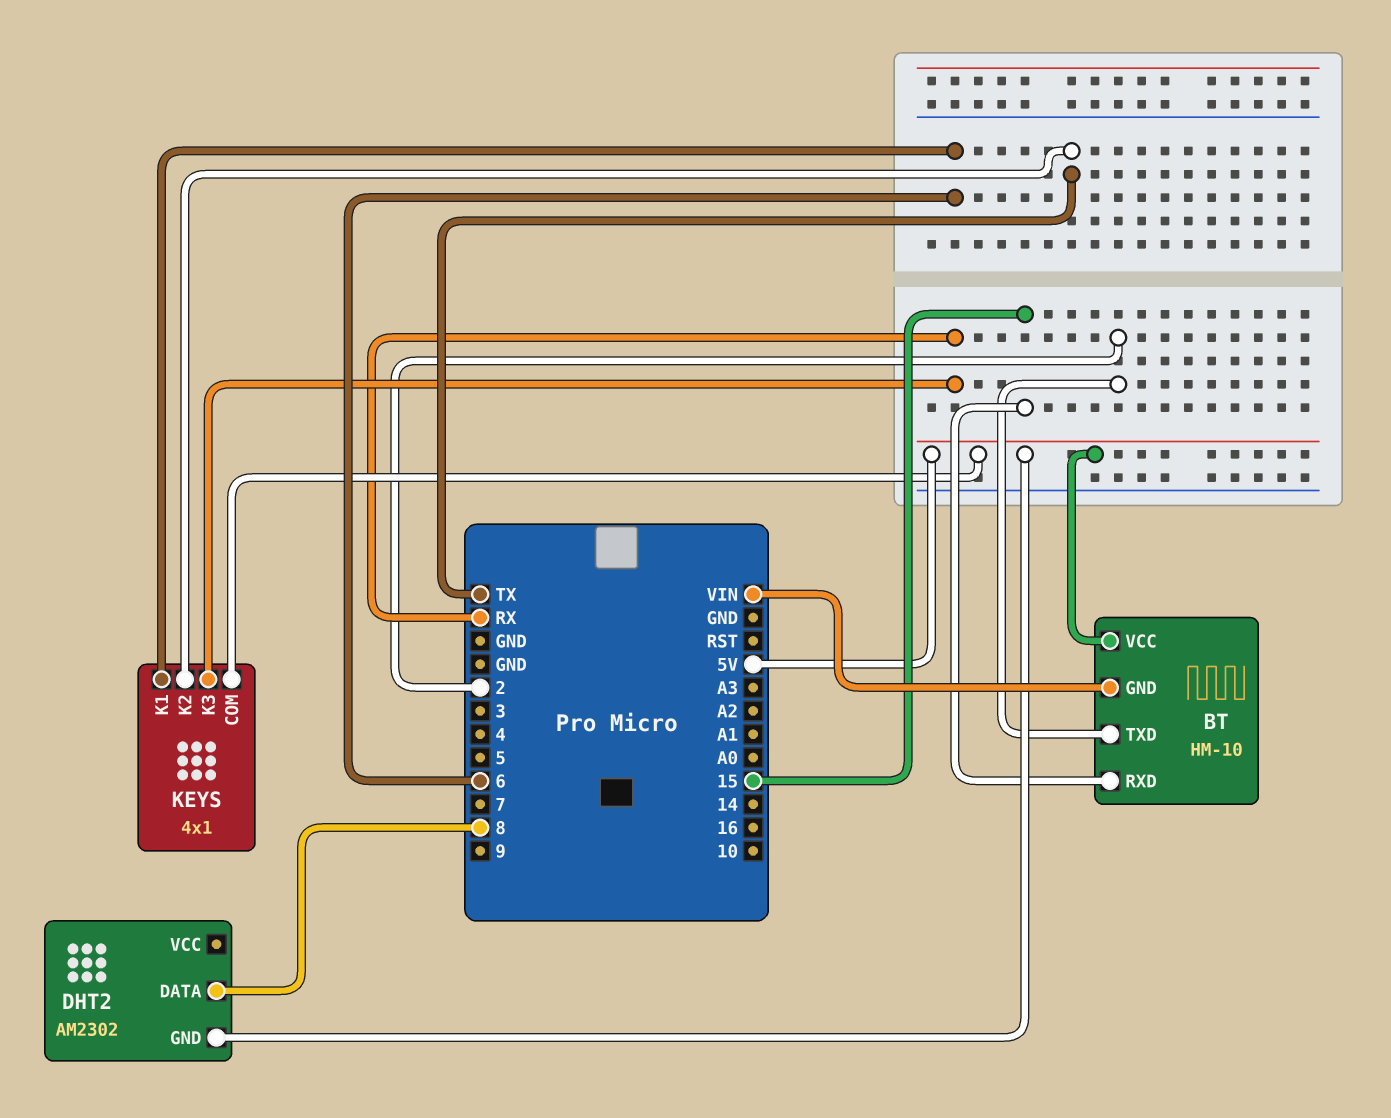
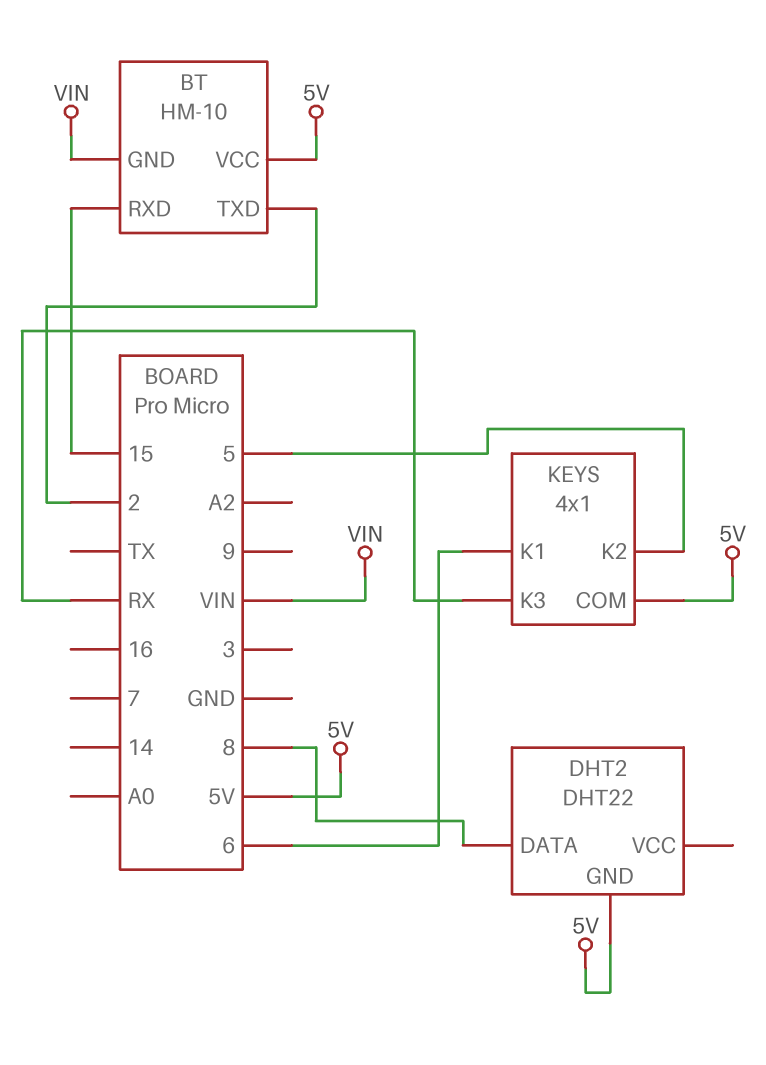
DHT2: AM2302 -> DHT22
KEYS pin K2: TX -> 5

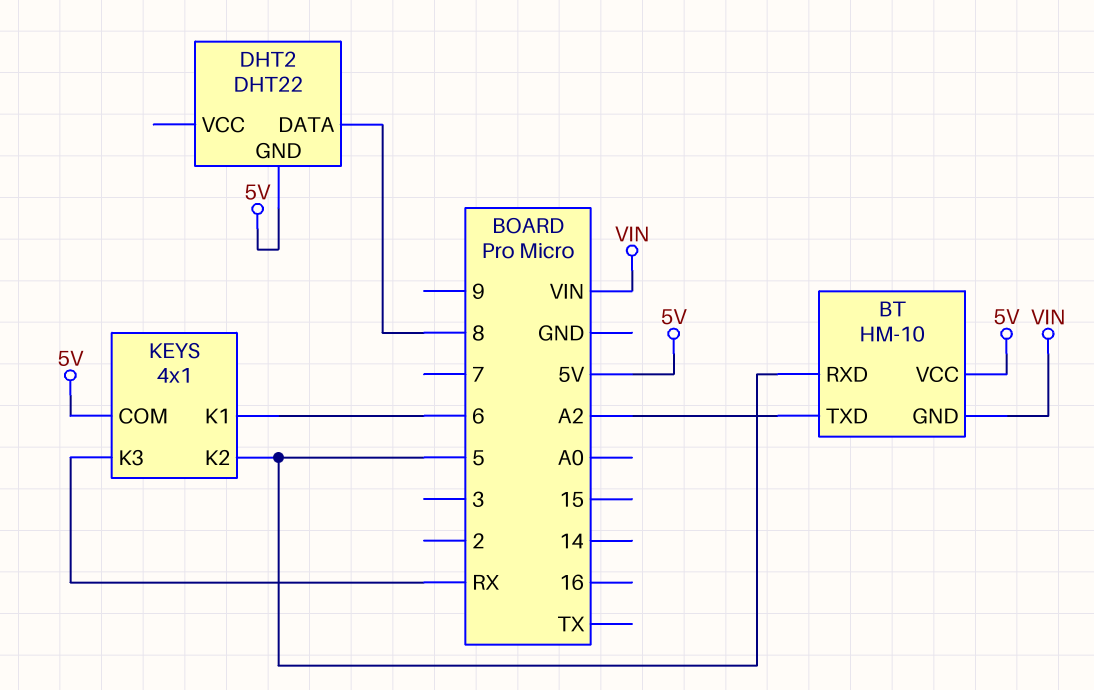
BT pin RXD: 15 -> 5
BT pin TXD: 2 -> A2

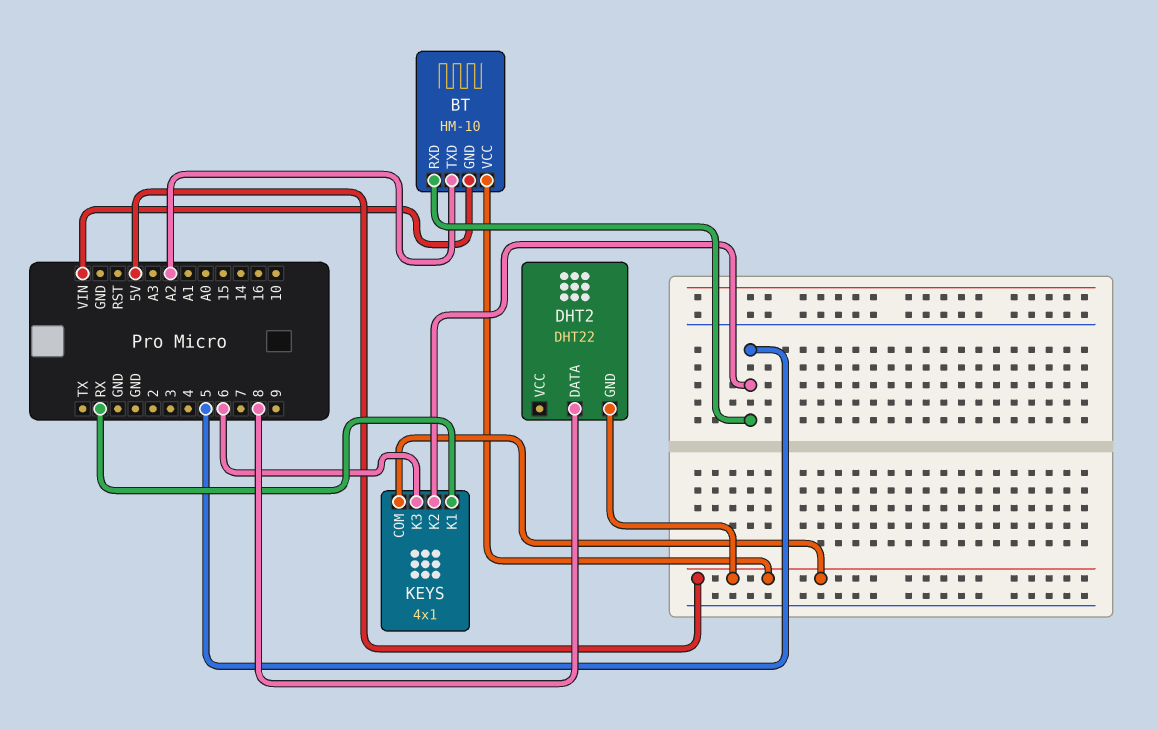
KEYS pin K1: 6 -> RX
KEYS pin K3: RX -> 6

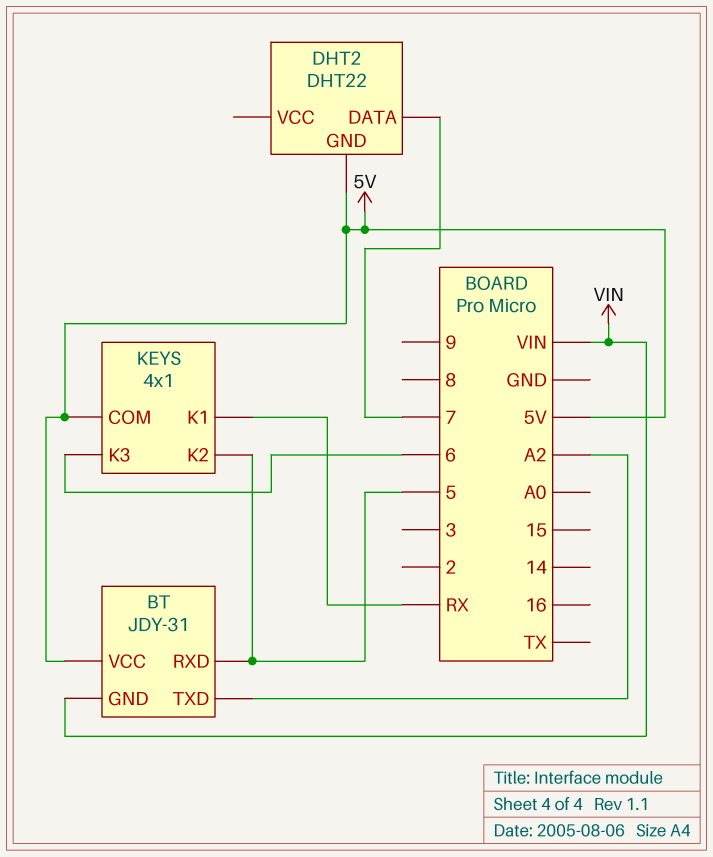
BT: HM-10 -> JDY-31
DHT2 pin DATA: 8 -> 7

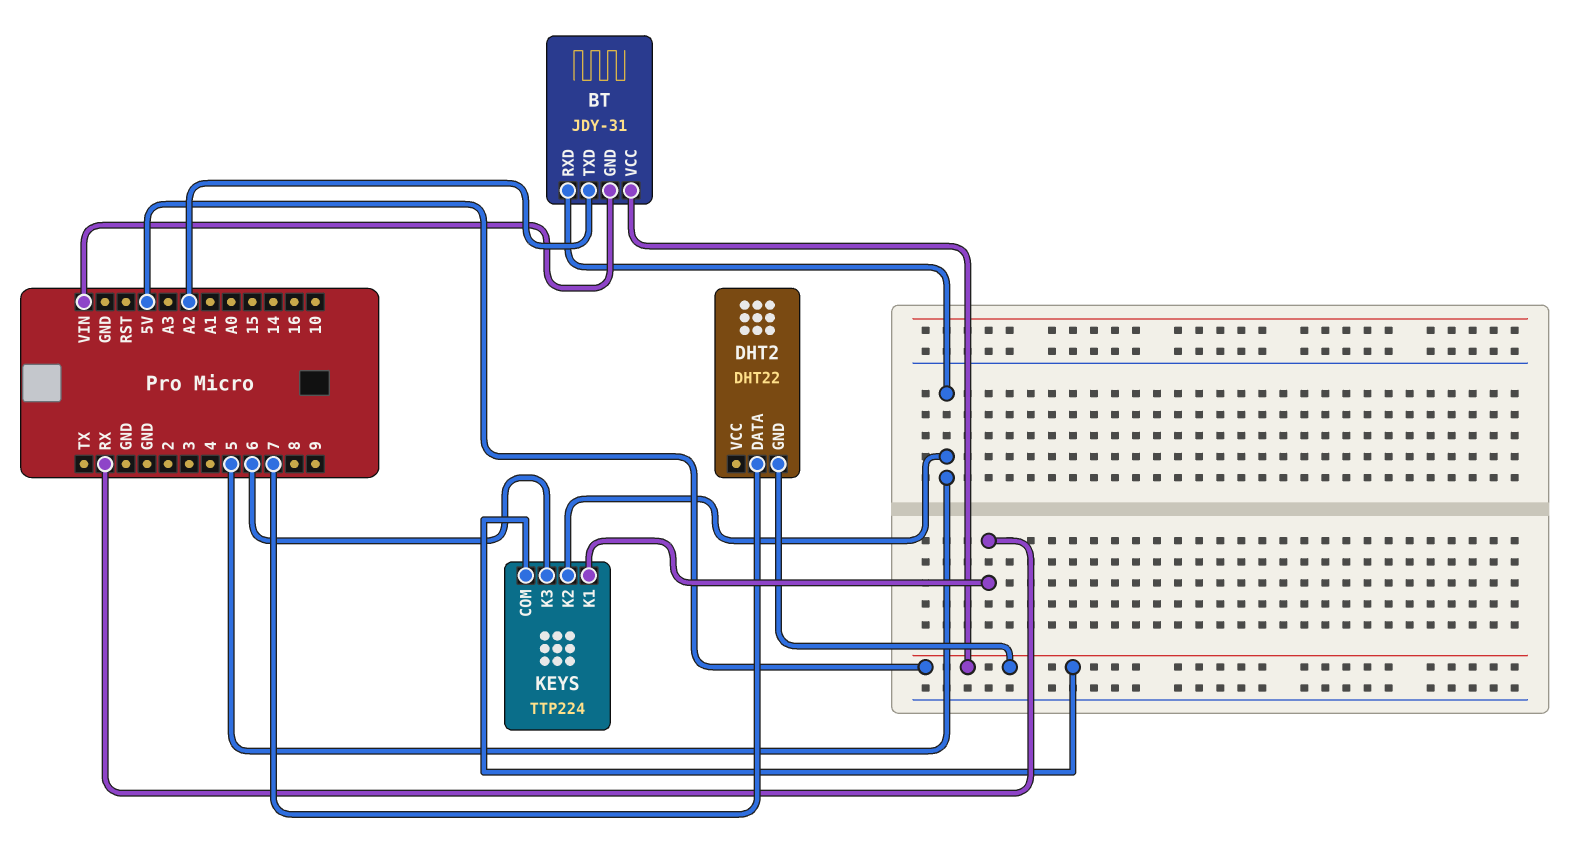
KEYS: 4x1 -> TTP224

